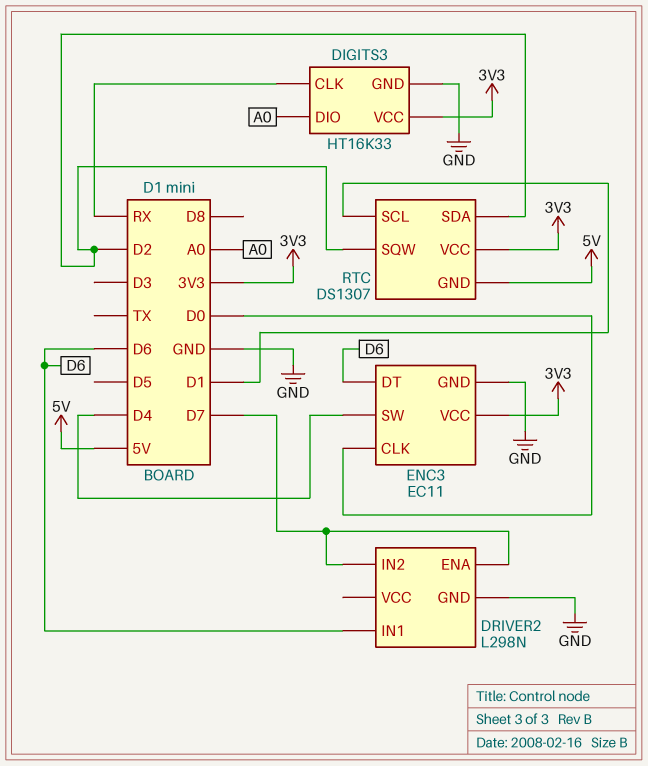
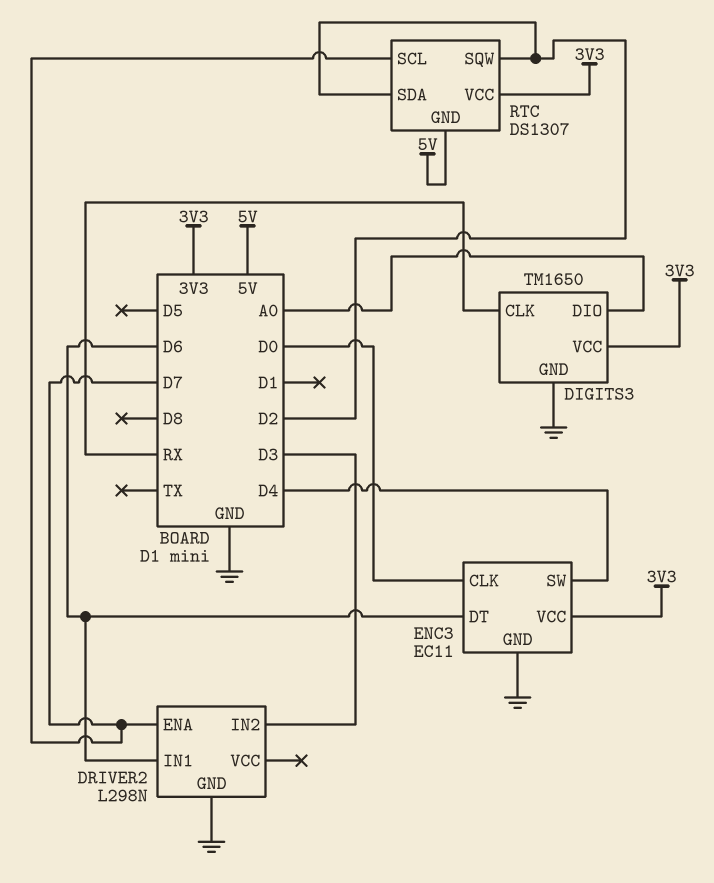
DIGITS3: HT16K33 -> TM1650
DRIVER2 pin IN2: D7 -> D3
RTC pin SCL: D1 -> D7

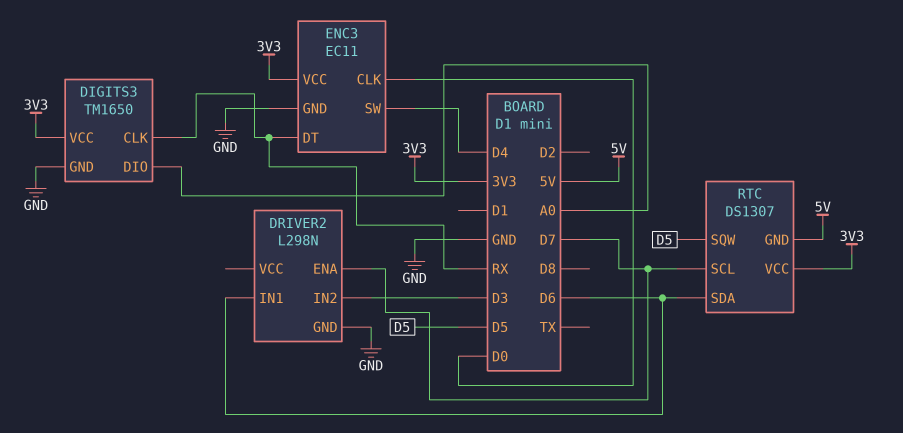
ENC3 pin DT: D6 -> RX
RTC pin SDA: D2 -> D6
RTC pin SQW: D2 -> D5

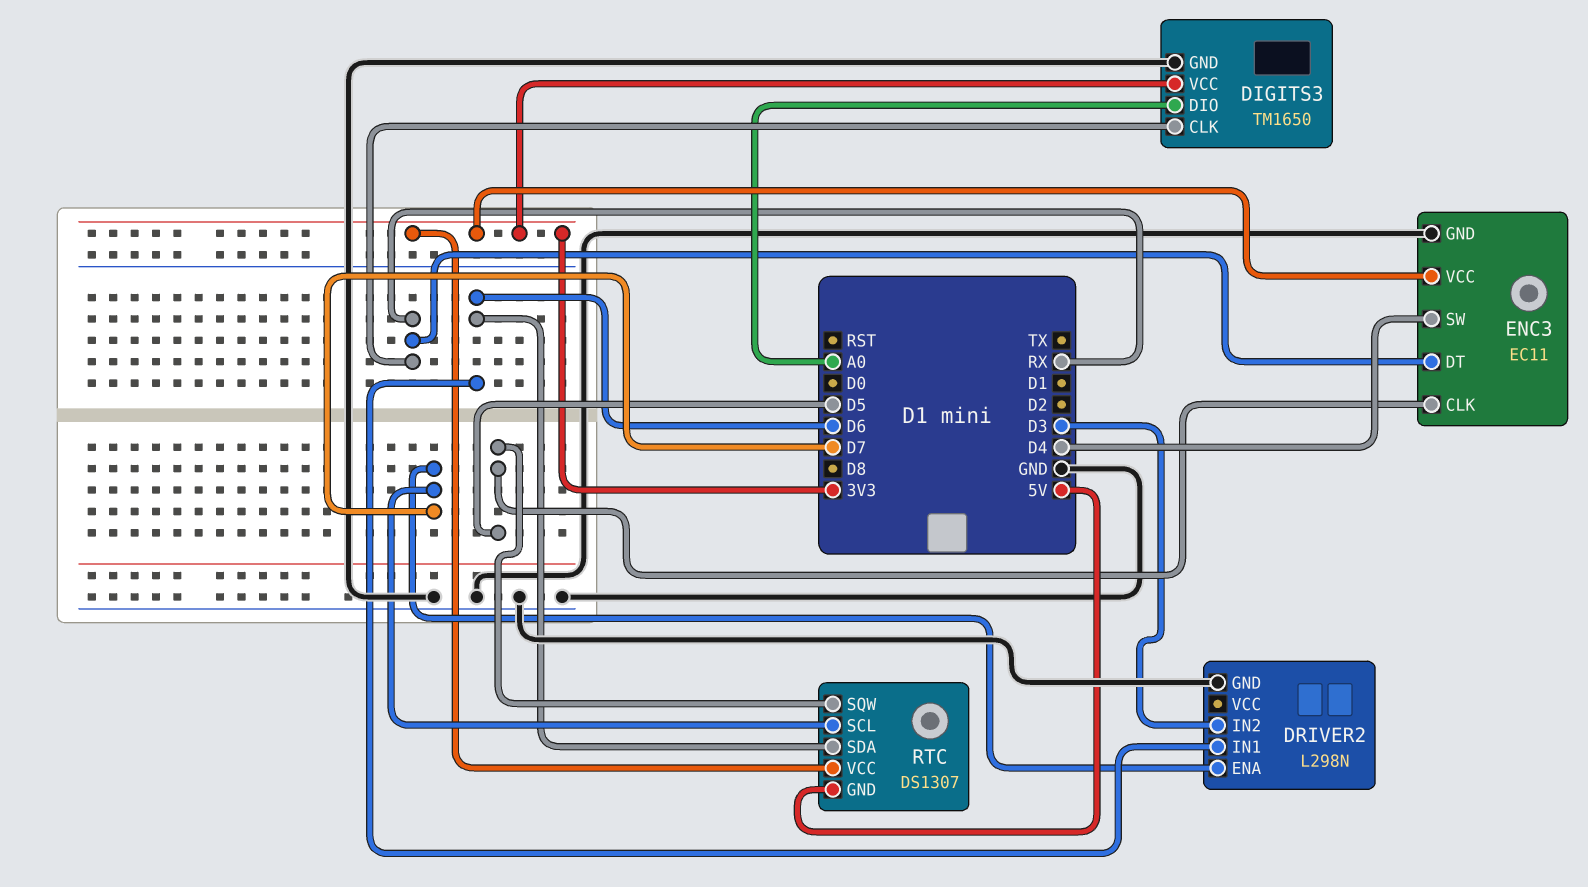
ENC3 pin CLK: D0 -> D5

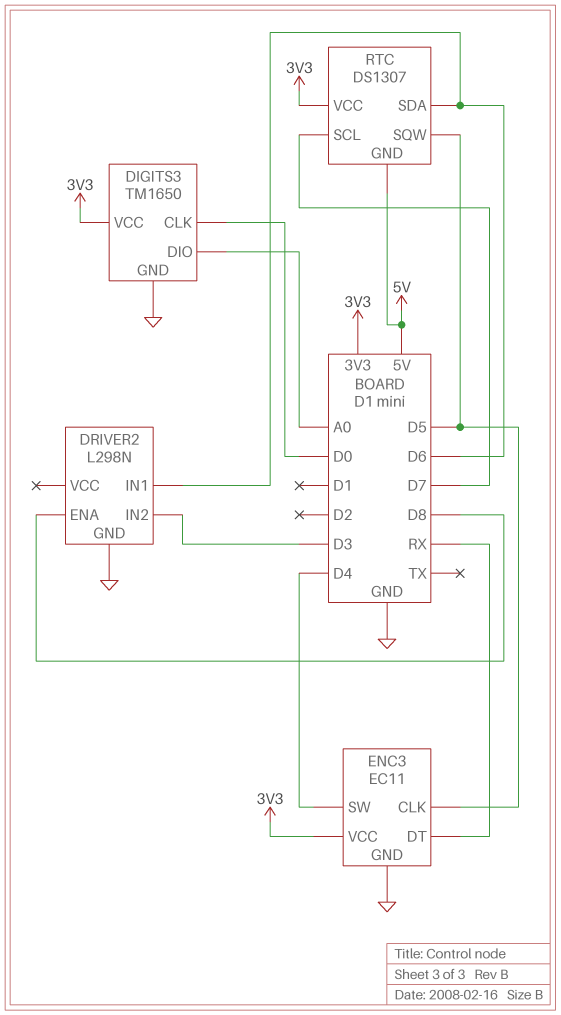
DIGITS3 pin CLK: RX -> D0
DRIVER2 pin ENA: D7 -> D8

